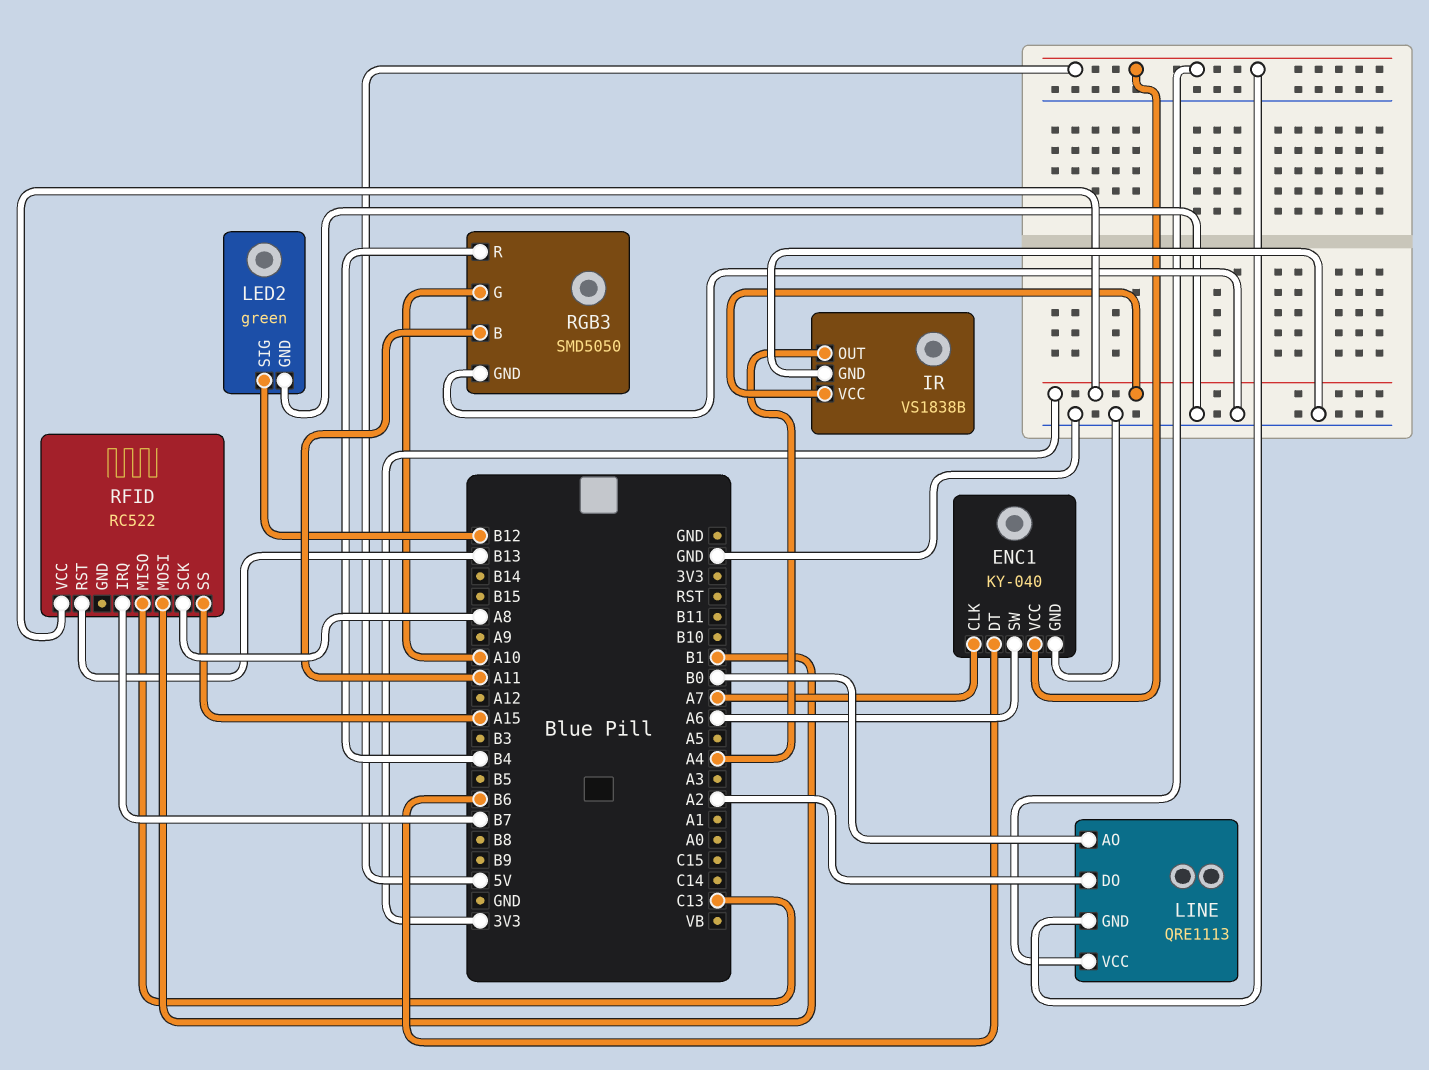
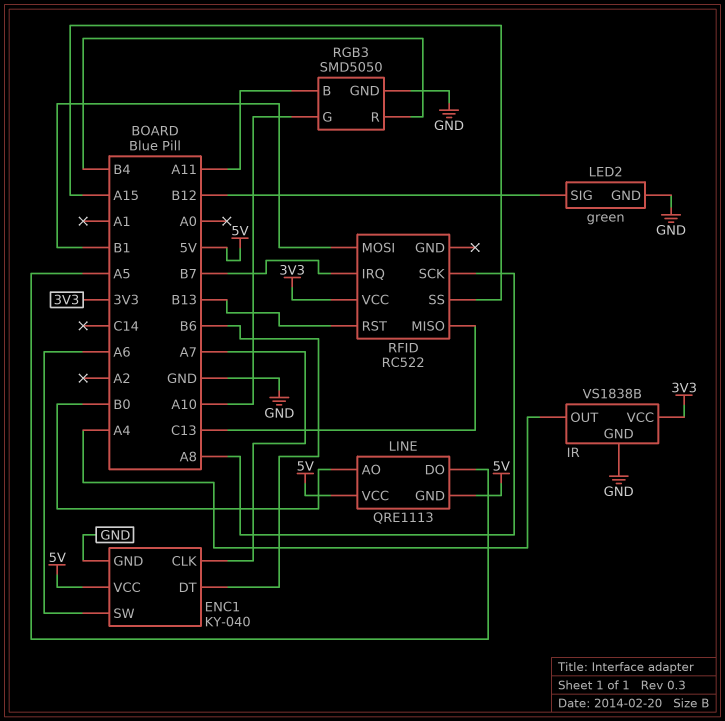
LINE pin DO: A2 -> A5

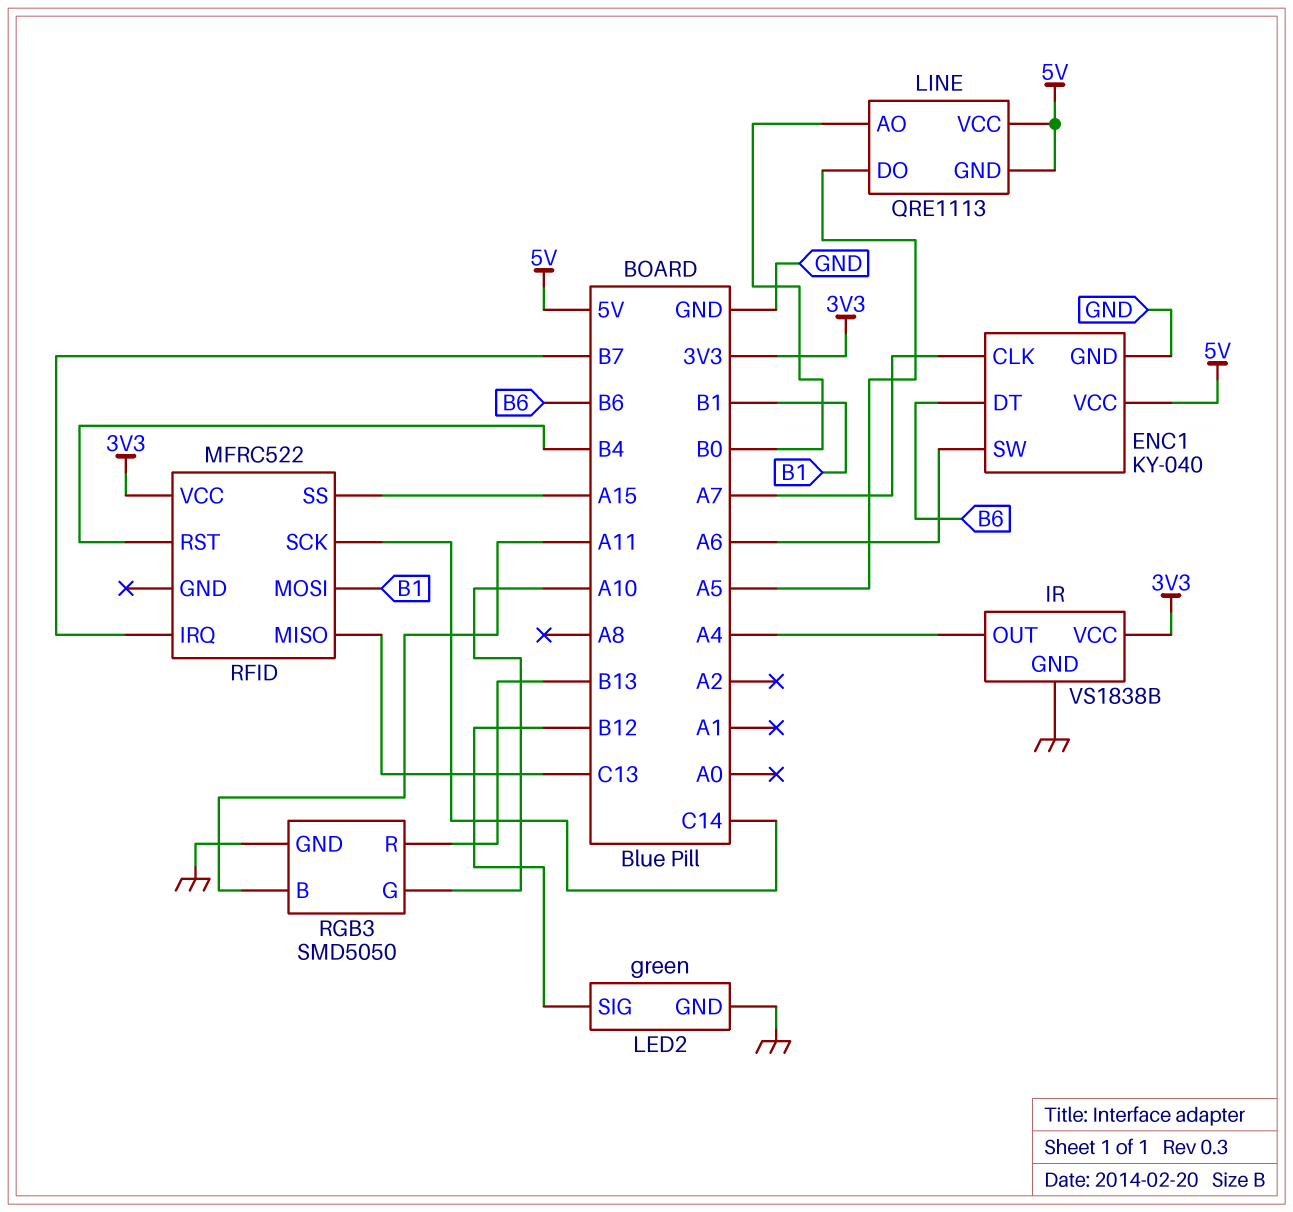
RFID: RC522 -> MFRC522
RFID pin RST: B13 -> B4
RFID pin SCK: A8 -> C14
RGB3 pin R: B4 -> B13

